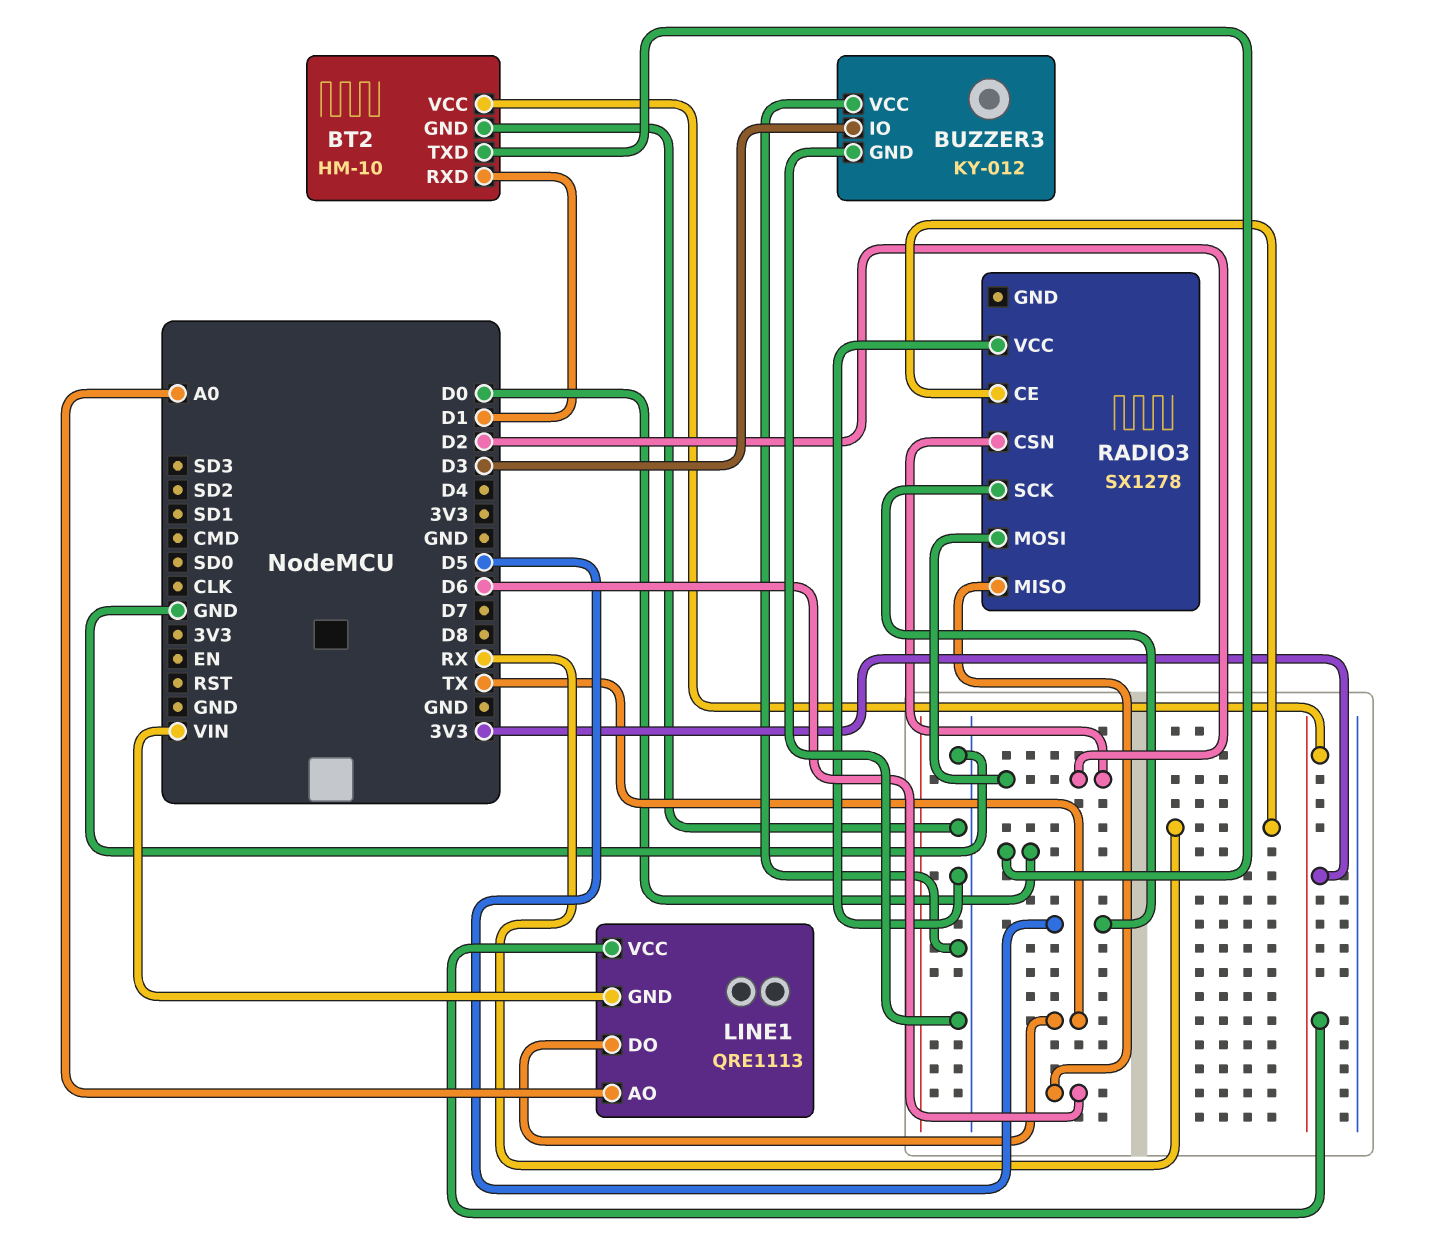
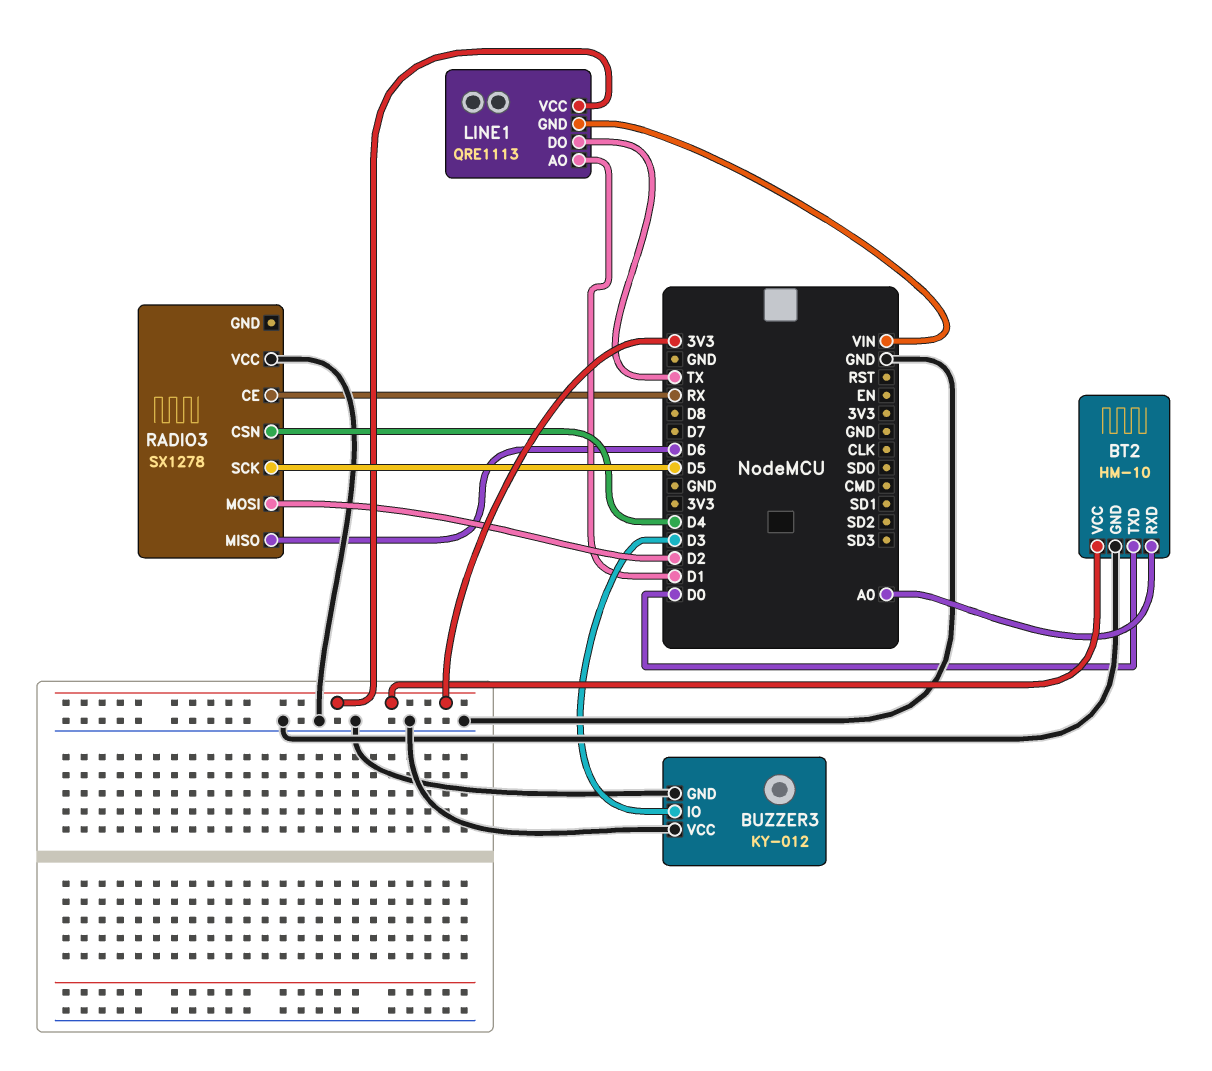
BT2 pin RXD: D1 -> A0
LINE1 pin AO: A0 -> D1
RADIO3 pin CSN: D2 -> D4

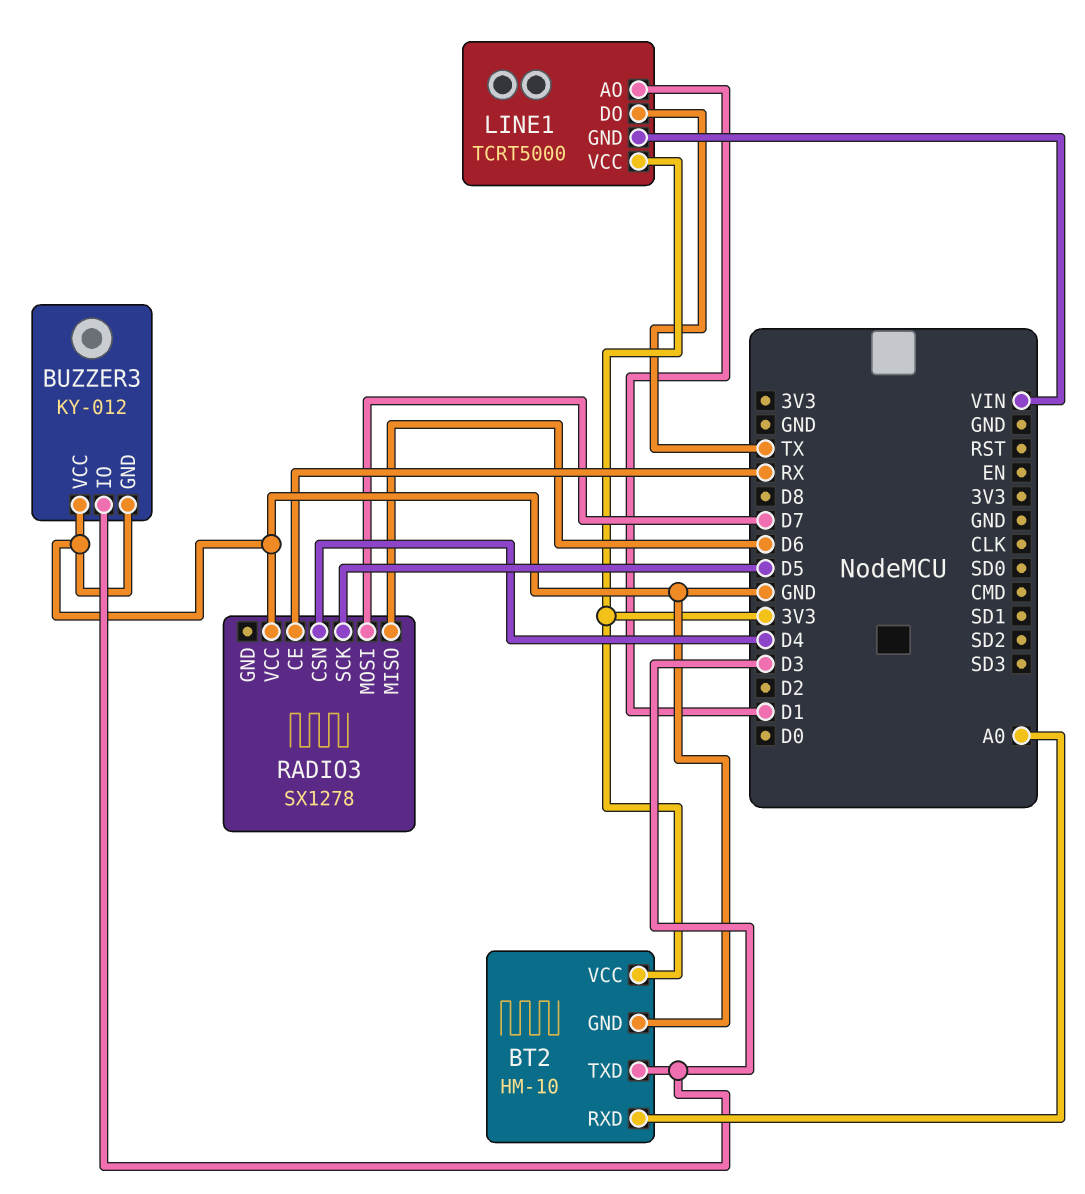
BT2 pin TXD: D0 -> D3
LINE1: QRE1113 -> TCRT5000
RADIO3 pin MOSI: D2 -> D7

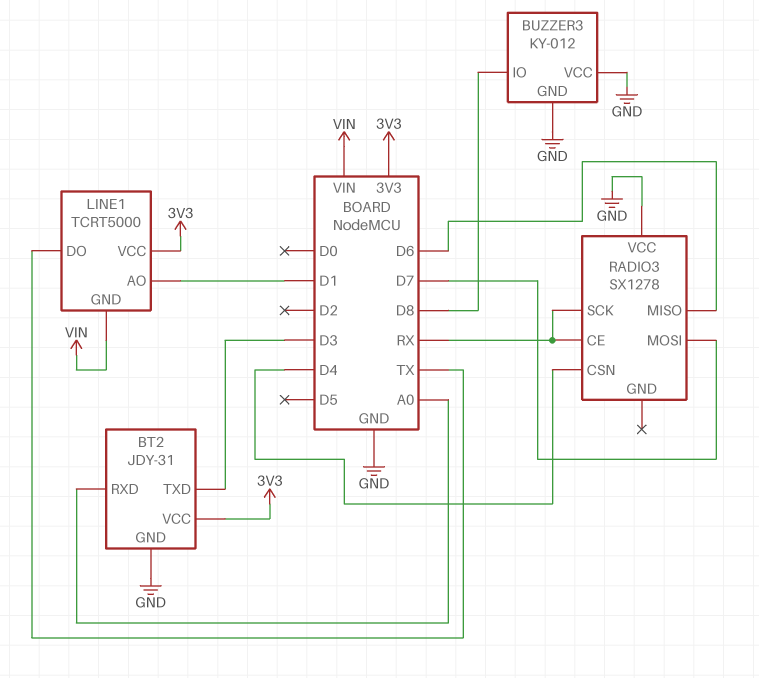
BT2: HM-10 -> JDY-31
BUZZER3 pin IO: D3 -> D8
RADIO3 pin SCK: D5 -> RX

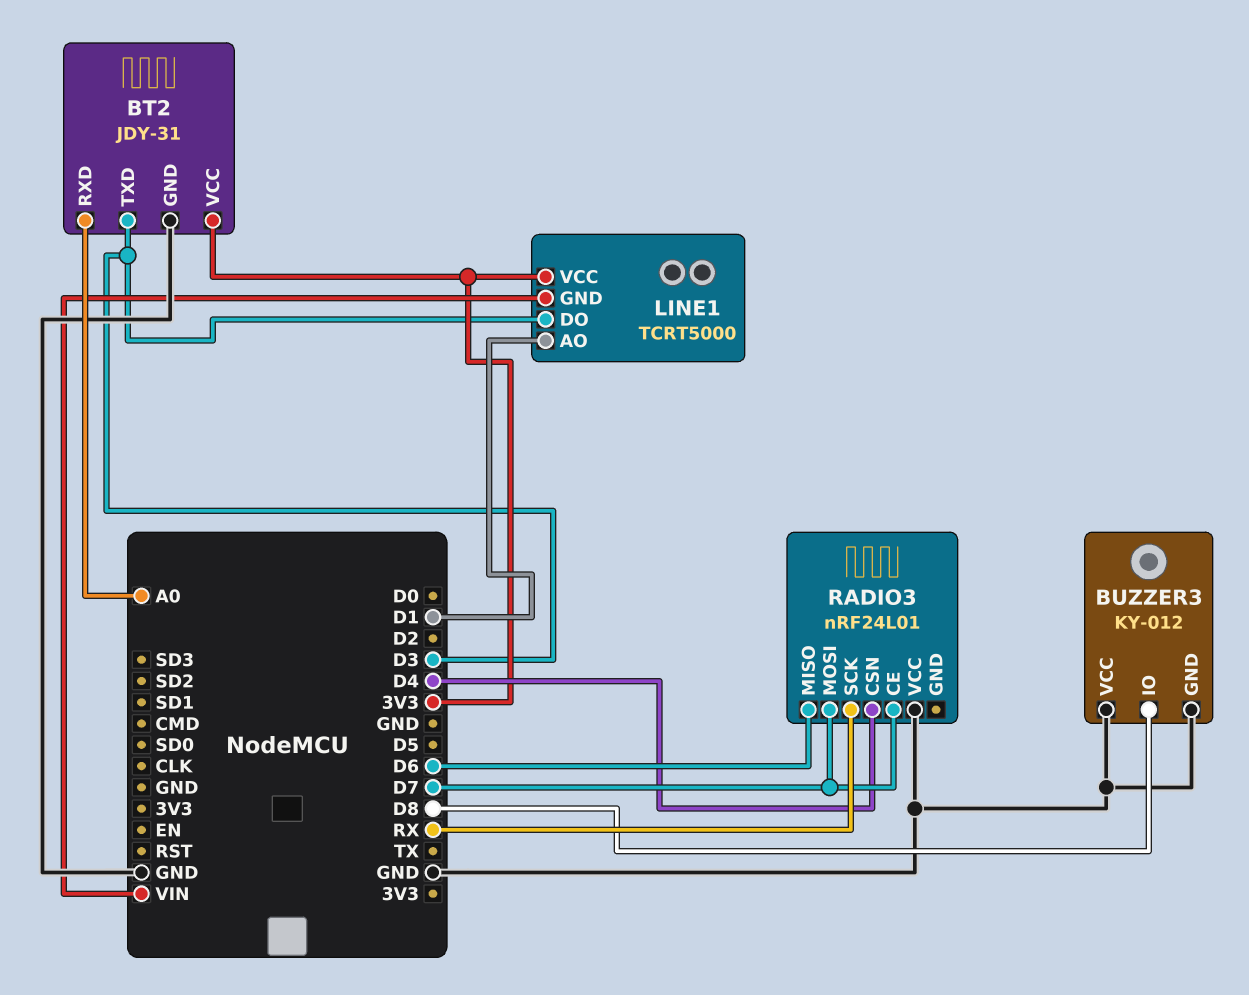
LINE1 pin DO: TX -> D3
RADIO3: SX1278 -> nRF24L01
RADIO3 pin CE: RX -> D7

